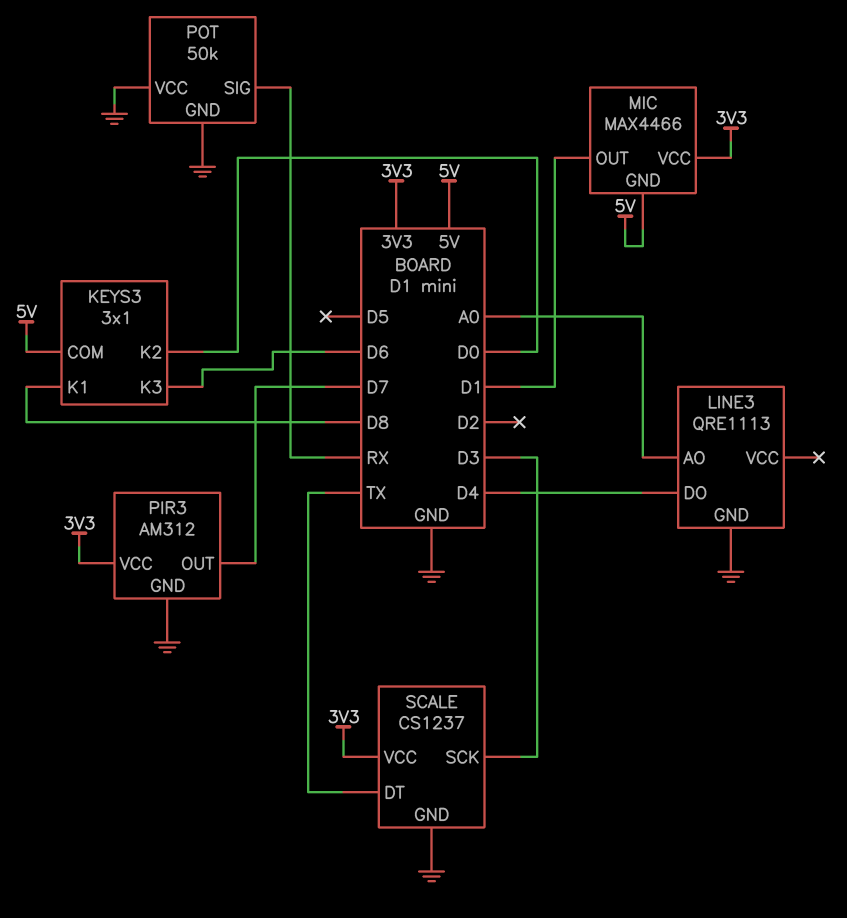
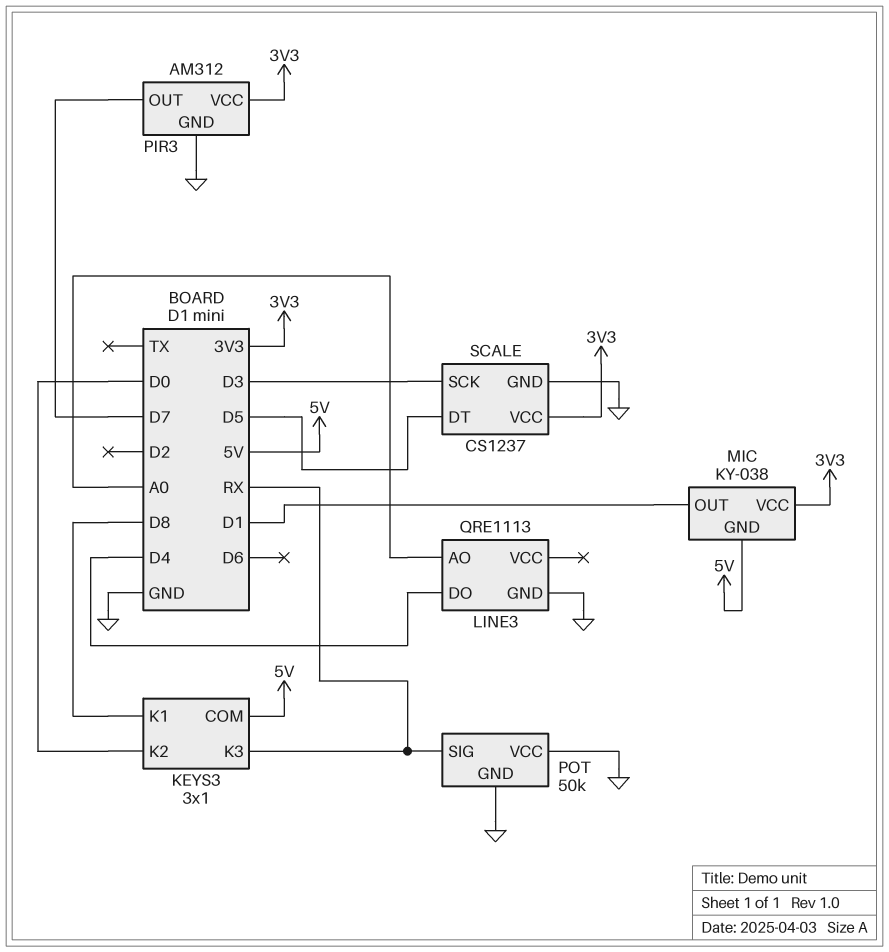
KEYS3 pin K3: D6 -> RX
MIC: MAX4466 -> KY-038
SCALE pin DT: TX -> D5

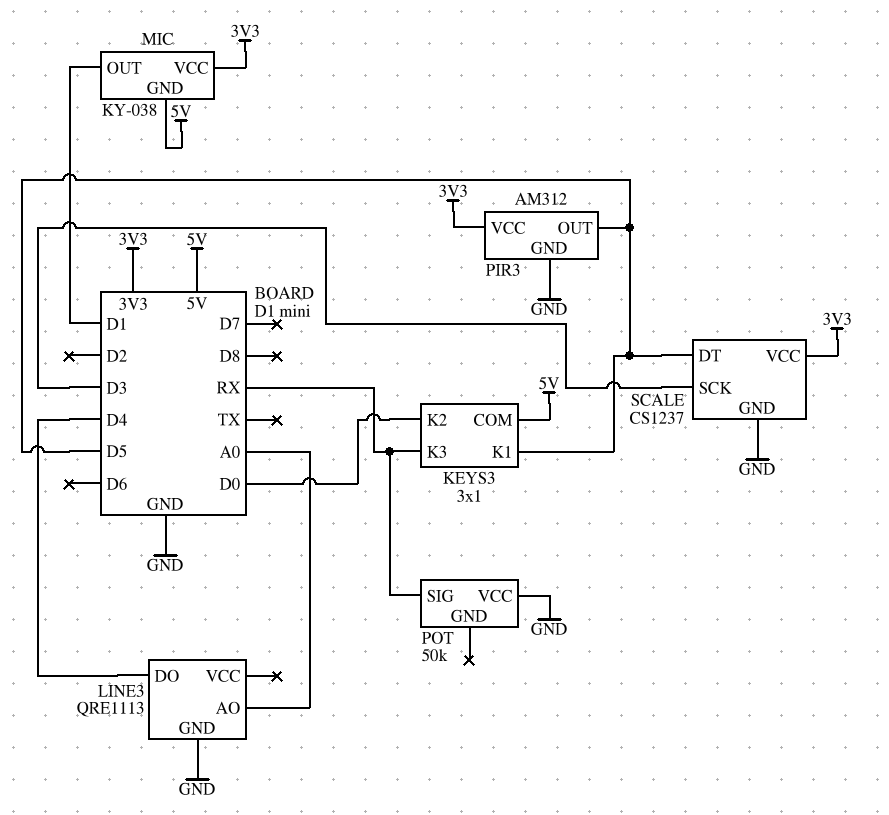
KEYS3 pin K1: D8 -> D5
PIR3 pin OUT: D7 -> D5
POT pin GND: GND -> none

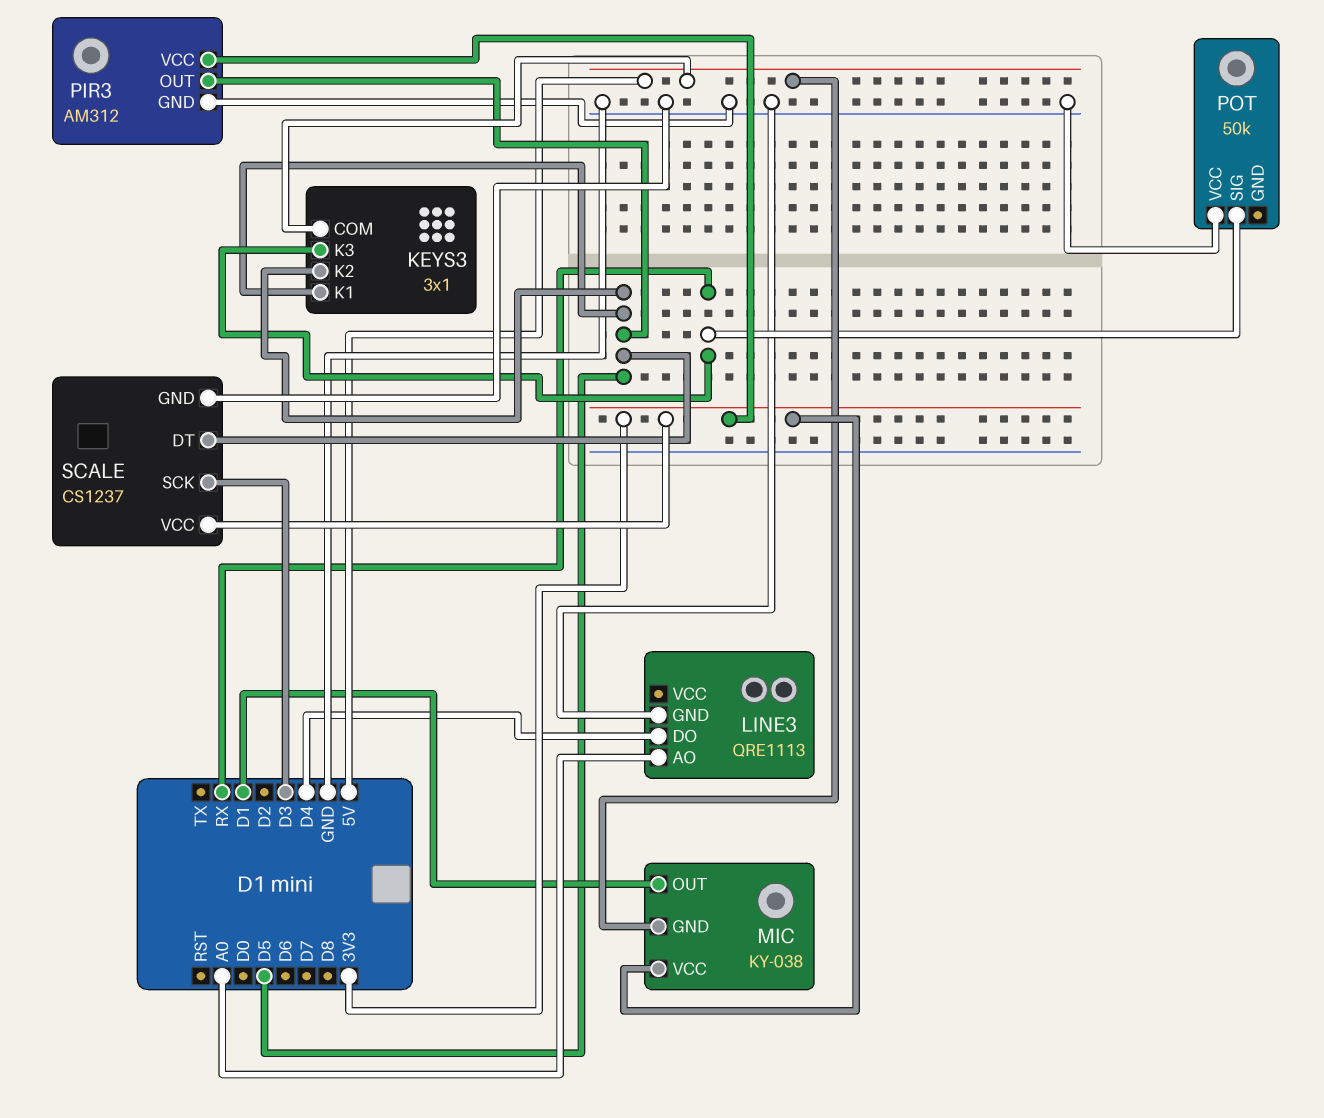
KEYS3 pin K2: D0 -> D5

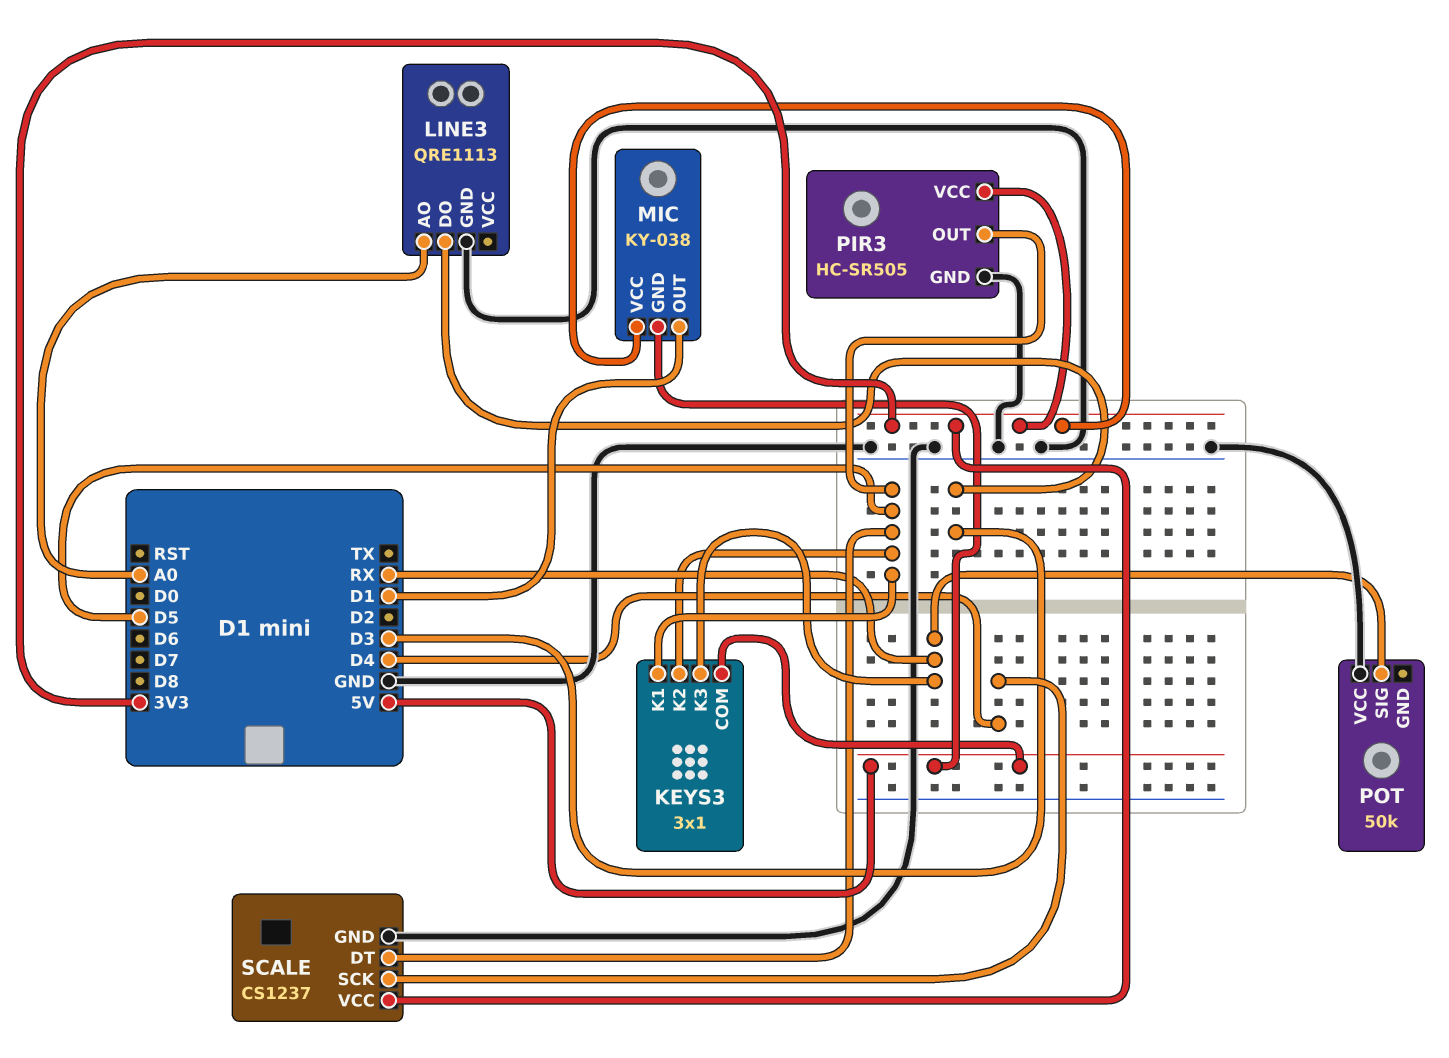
LINE3 pin DO: D4 -> D3
PIR3: AM312 -> HC-SR505
SCALE pin SCK: D3 -> D4

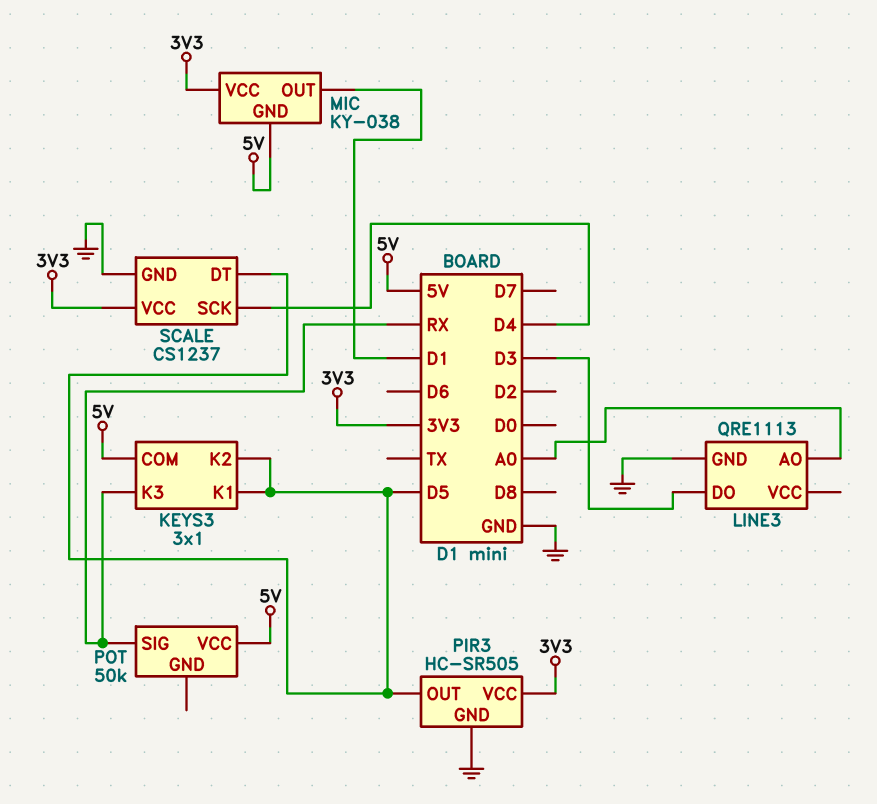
POT pin VCC: GND -> 5V

